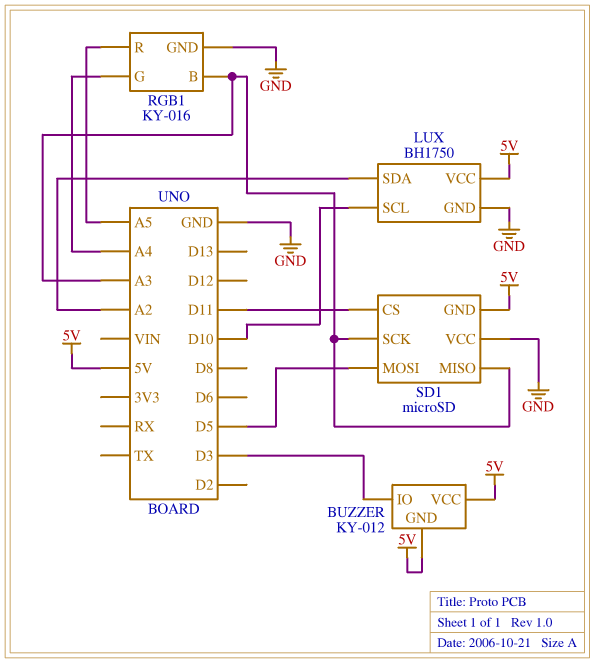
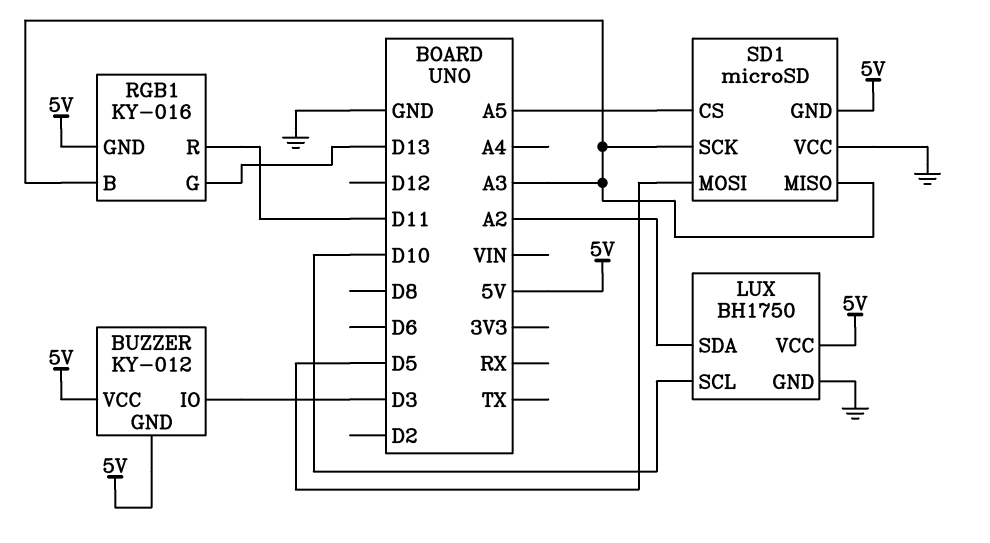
RGB1 pin G: A4 -> D13
RGB1 pin GND: GND -> 5V
RGB1 pin R: A5 -> D11
SD1 pin CS: D11 -> A5

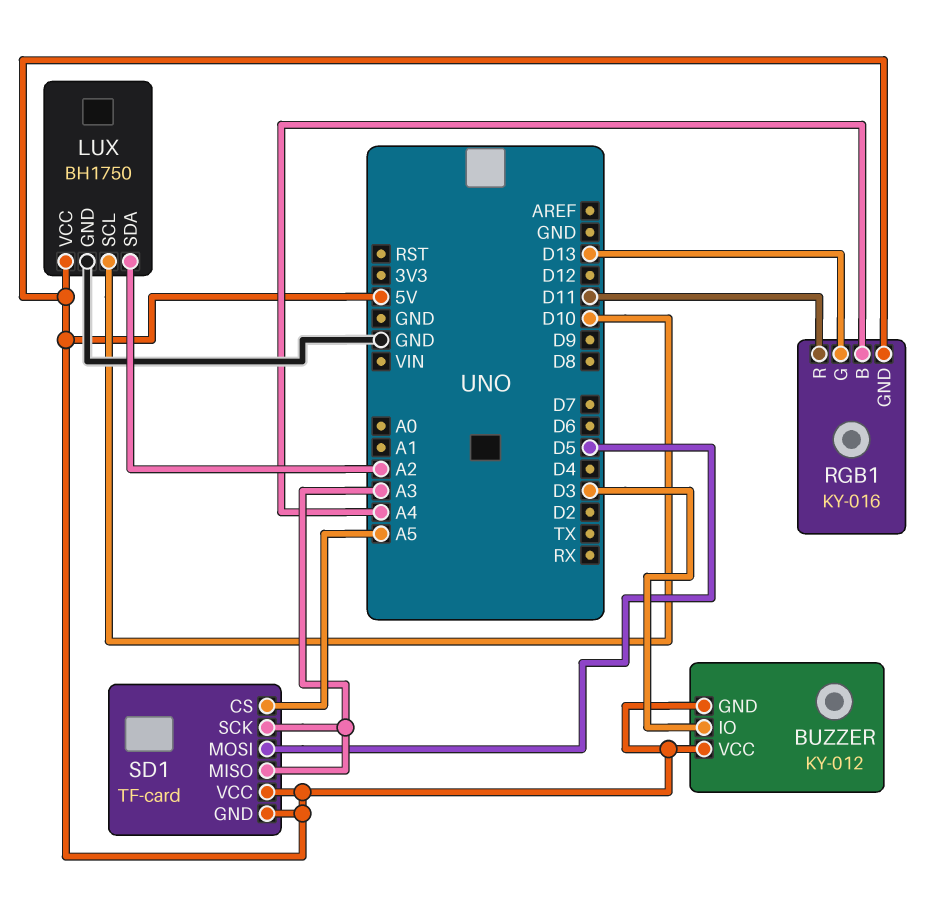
RGB1 pin B: A3 -> A4
SD1: microSD -> TF-card
SD1 pin VCC: GND -> 5V

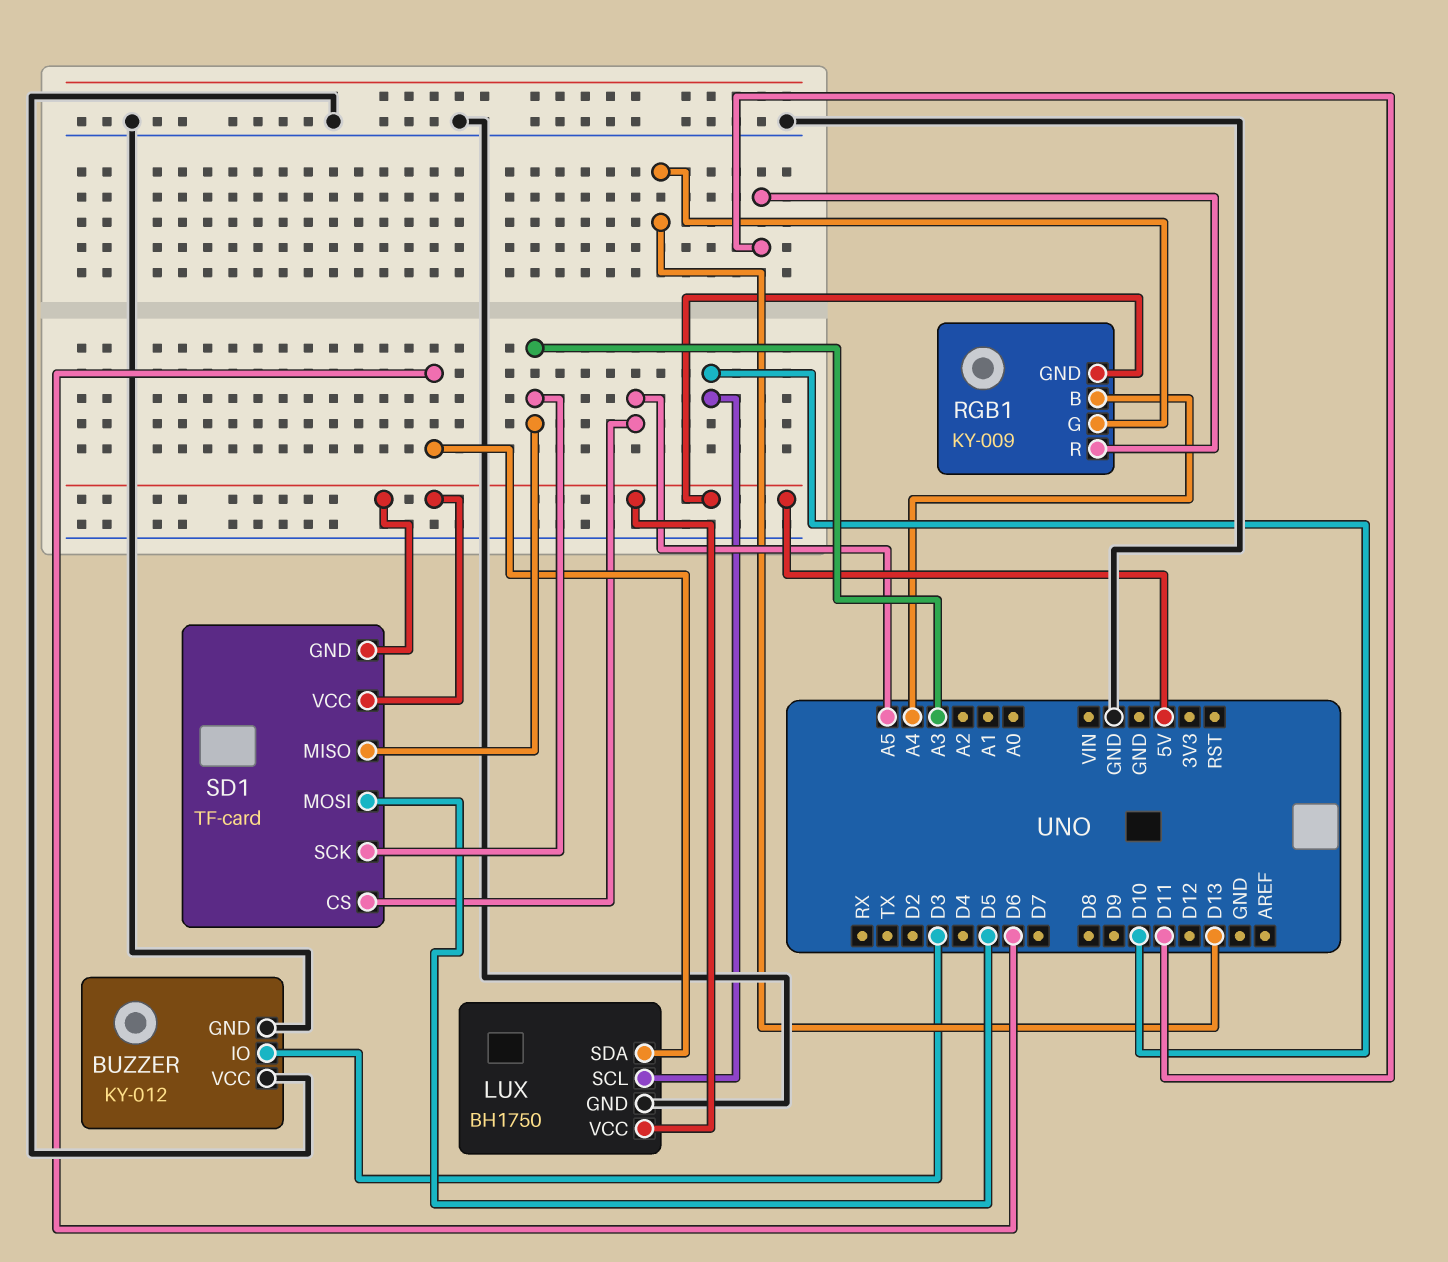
BUZZER pin GND: 5V -> GND
BUZZER pin VCC: 5V -> GND
LUX pin SDA: A2 -> D6
RGB1: KY-016 -> KY-009

